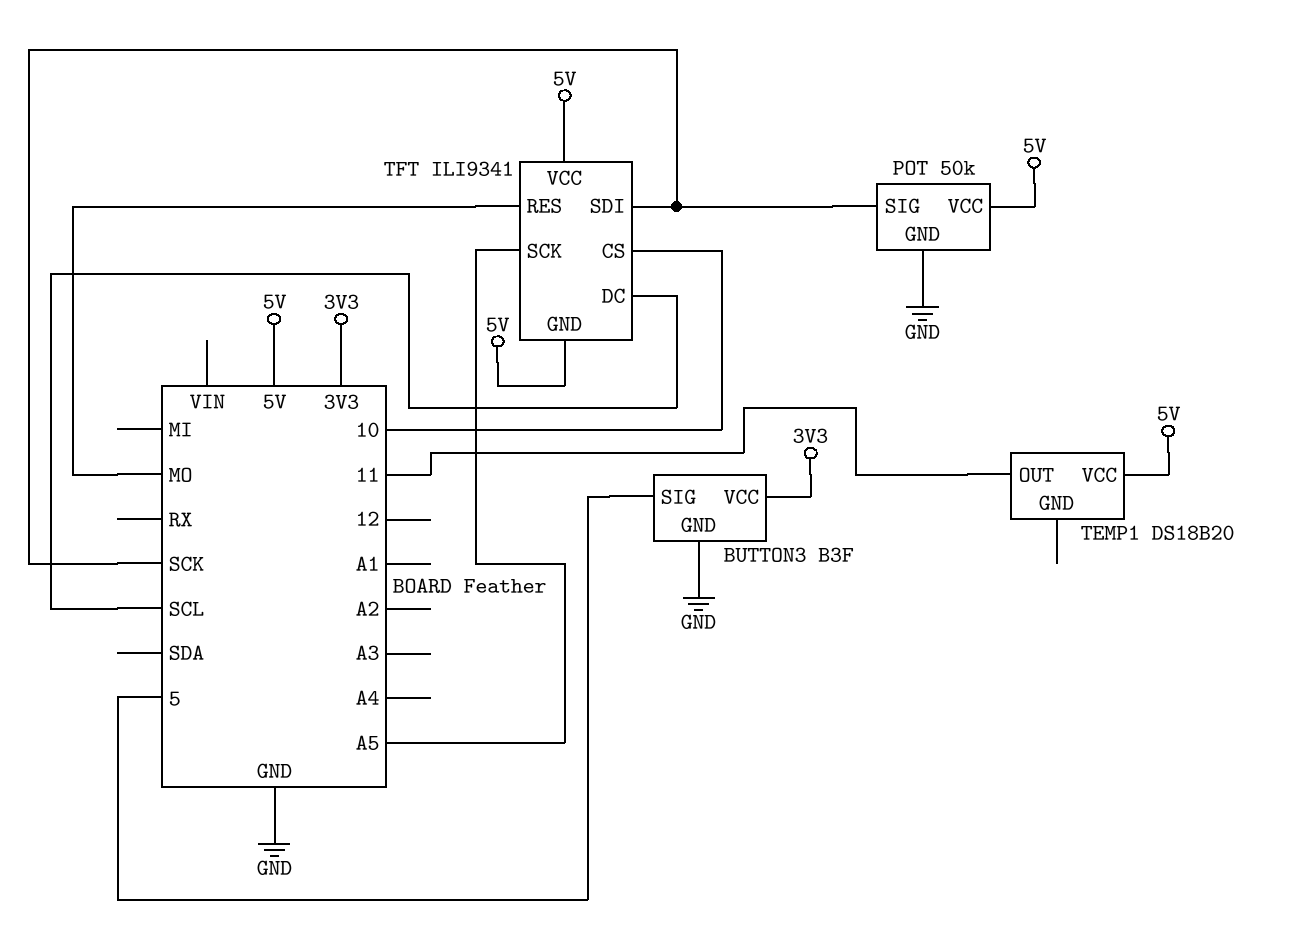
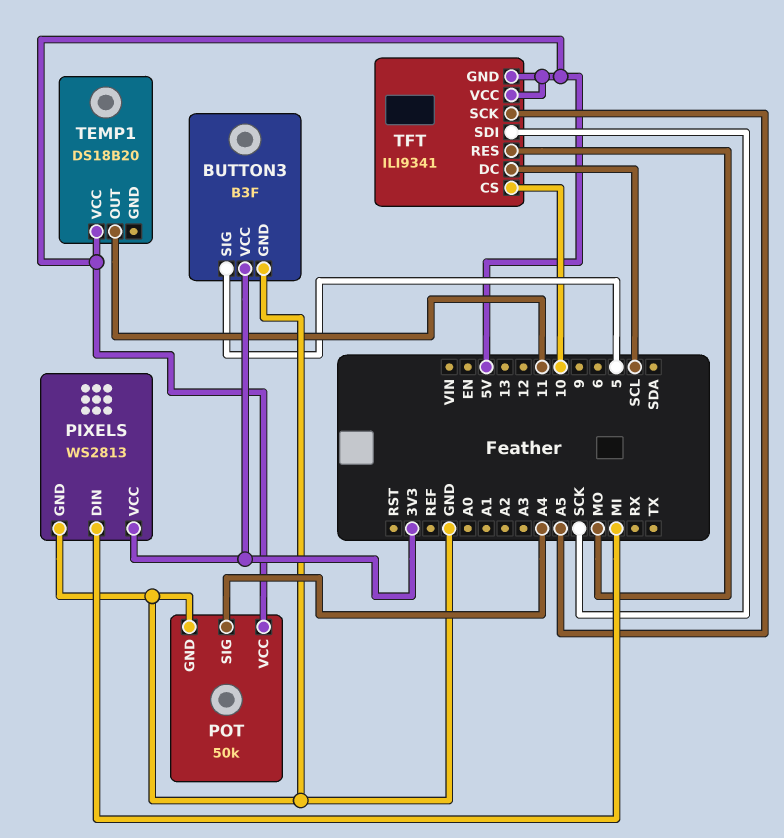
PIXELS: none -> WS2813
PIXELS pin DIN: none -> MI
PIXELS pin GND: none -> GND
PIXELS pin VCC: none -> 3V3
POT pin SIG: SCK -> A4

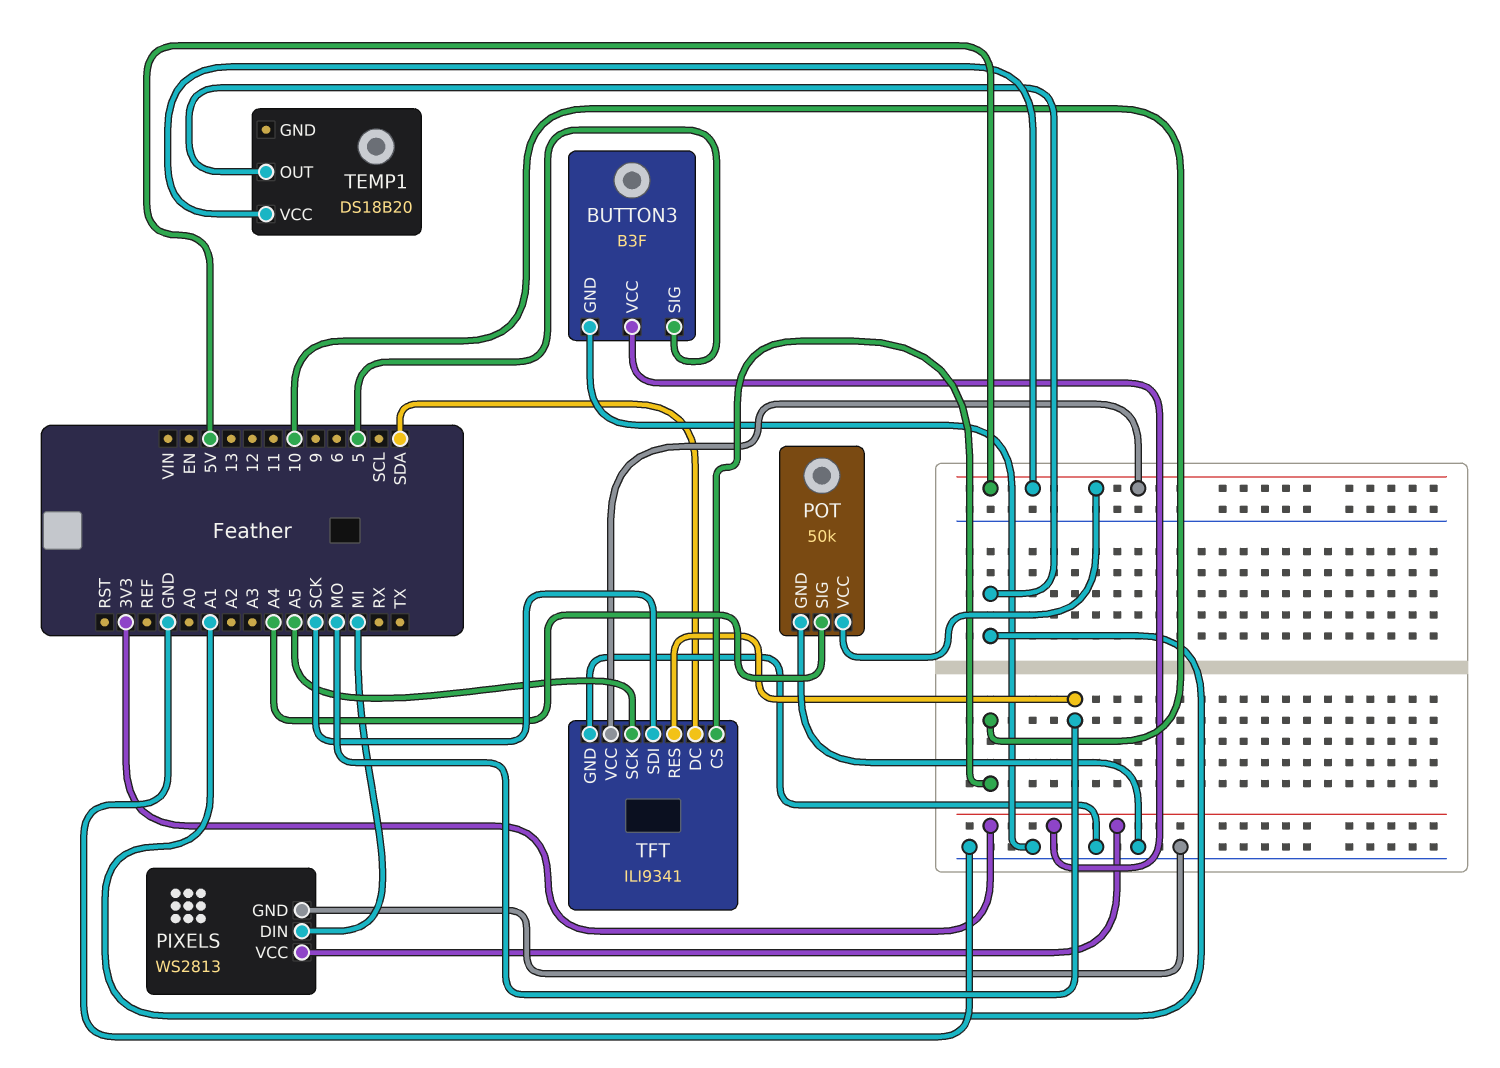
TEMP1 pin OUT: 11 -> A1
TFT pin DC: SCL -> SDA
TFT pin GND: 5V -> GND

